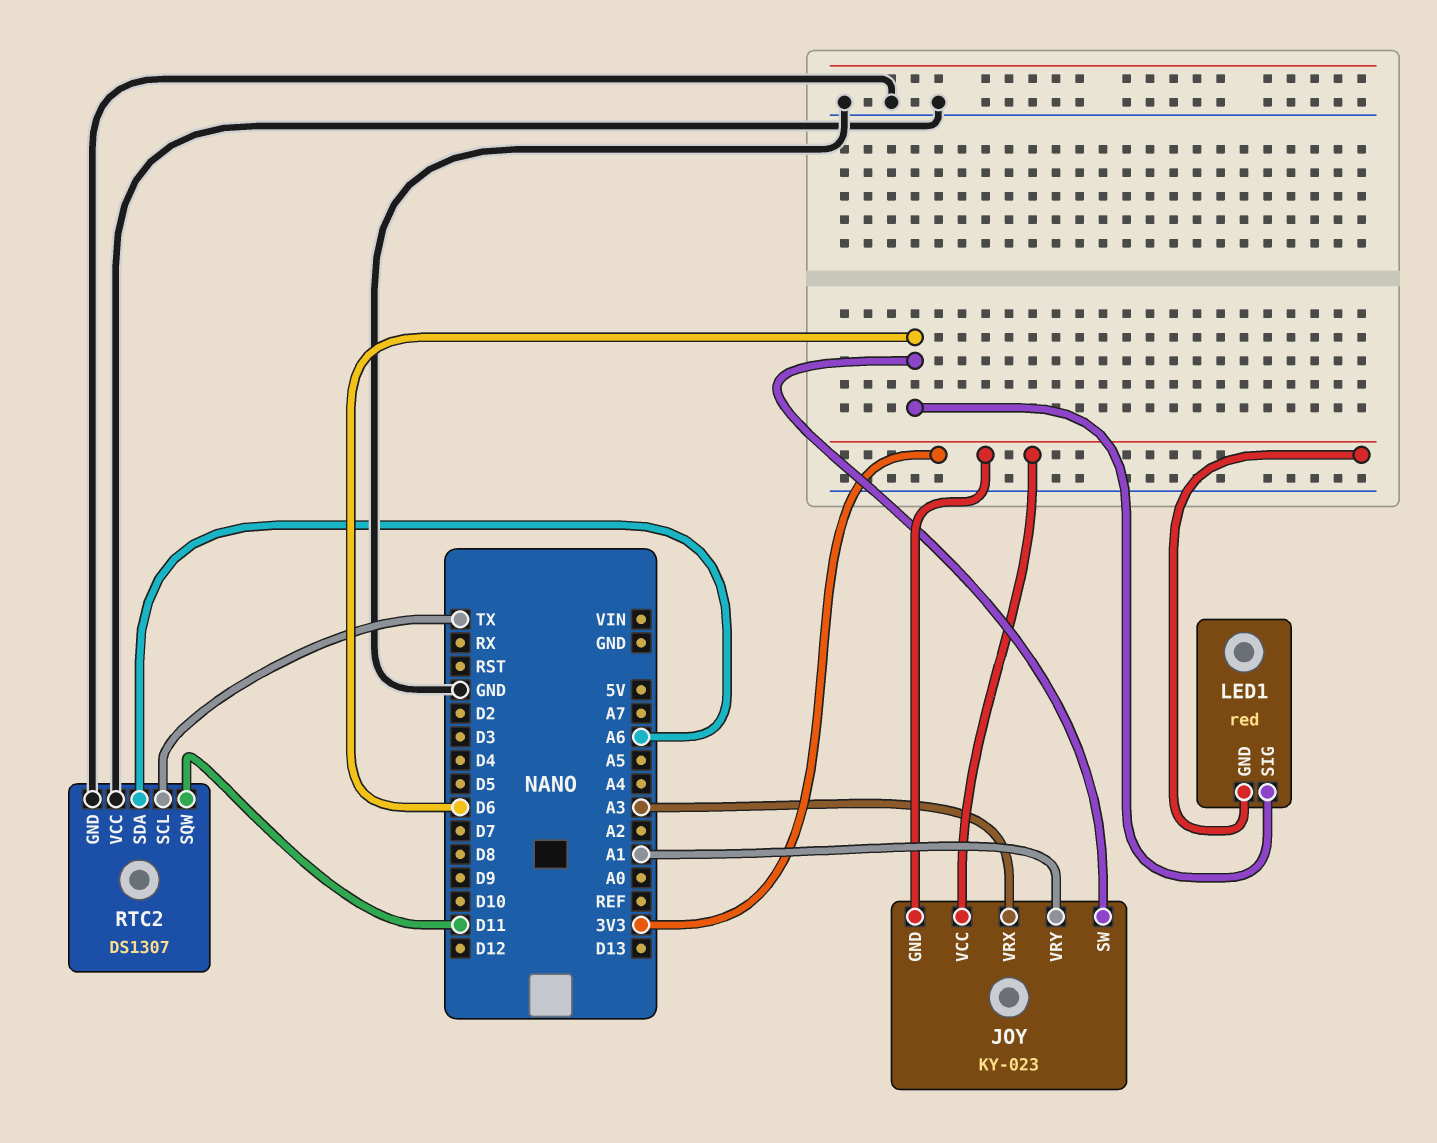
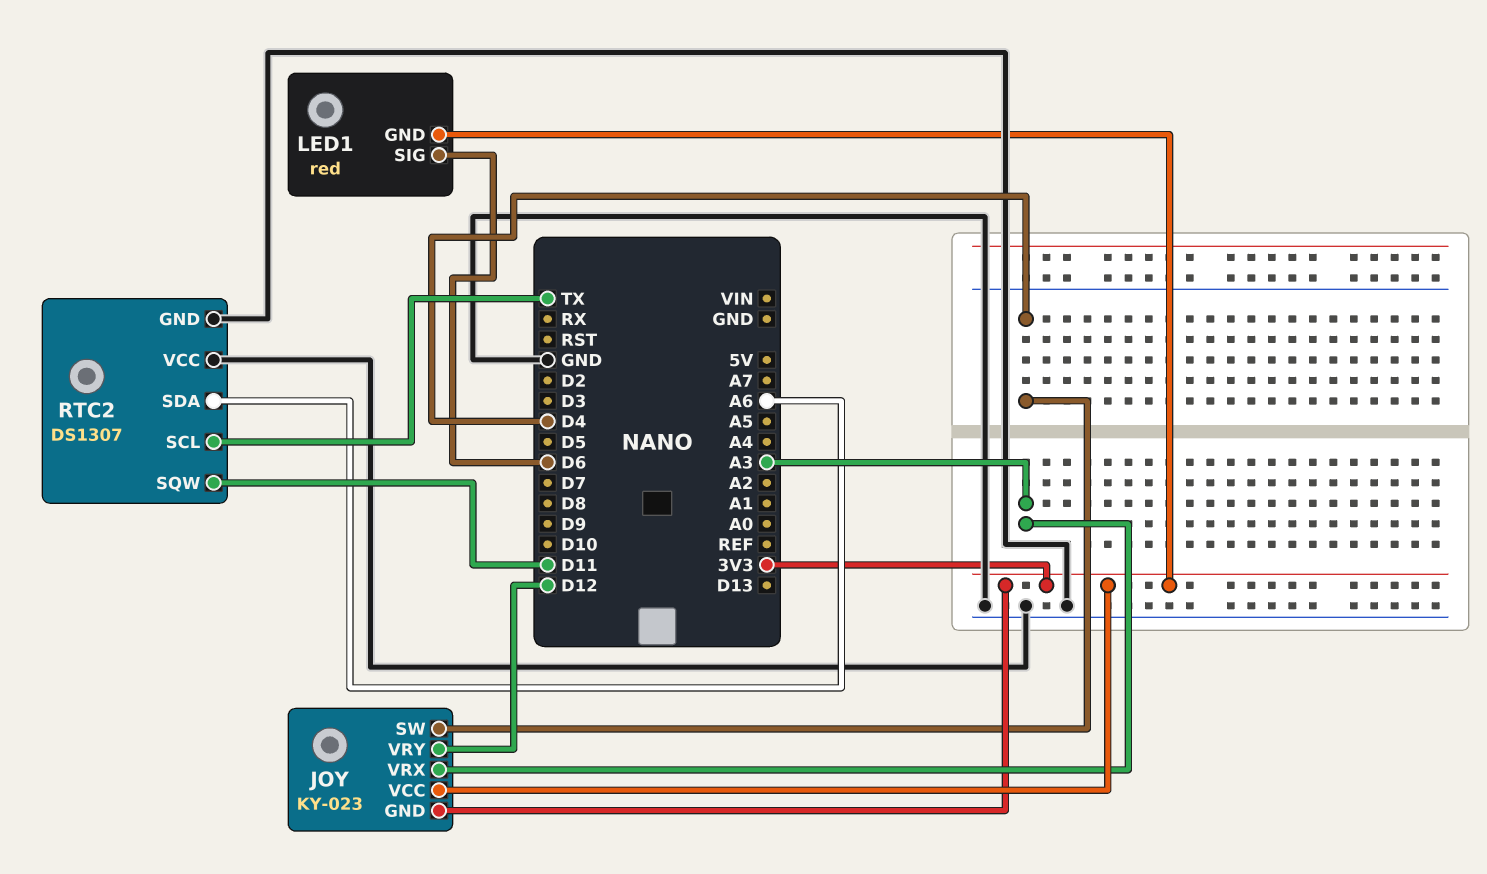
JOY pin SW: D6 -> D4
JOY pin VRY: A1 -> D12

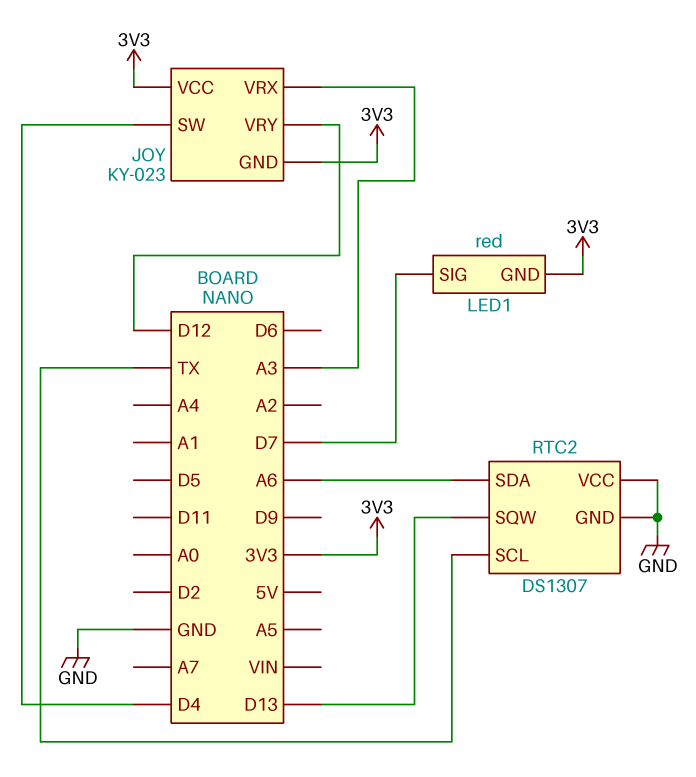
LED1 pin SIG: D6 -> D7
RTC2 pin SQW: D11 -> D13

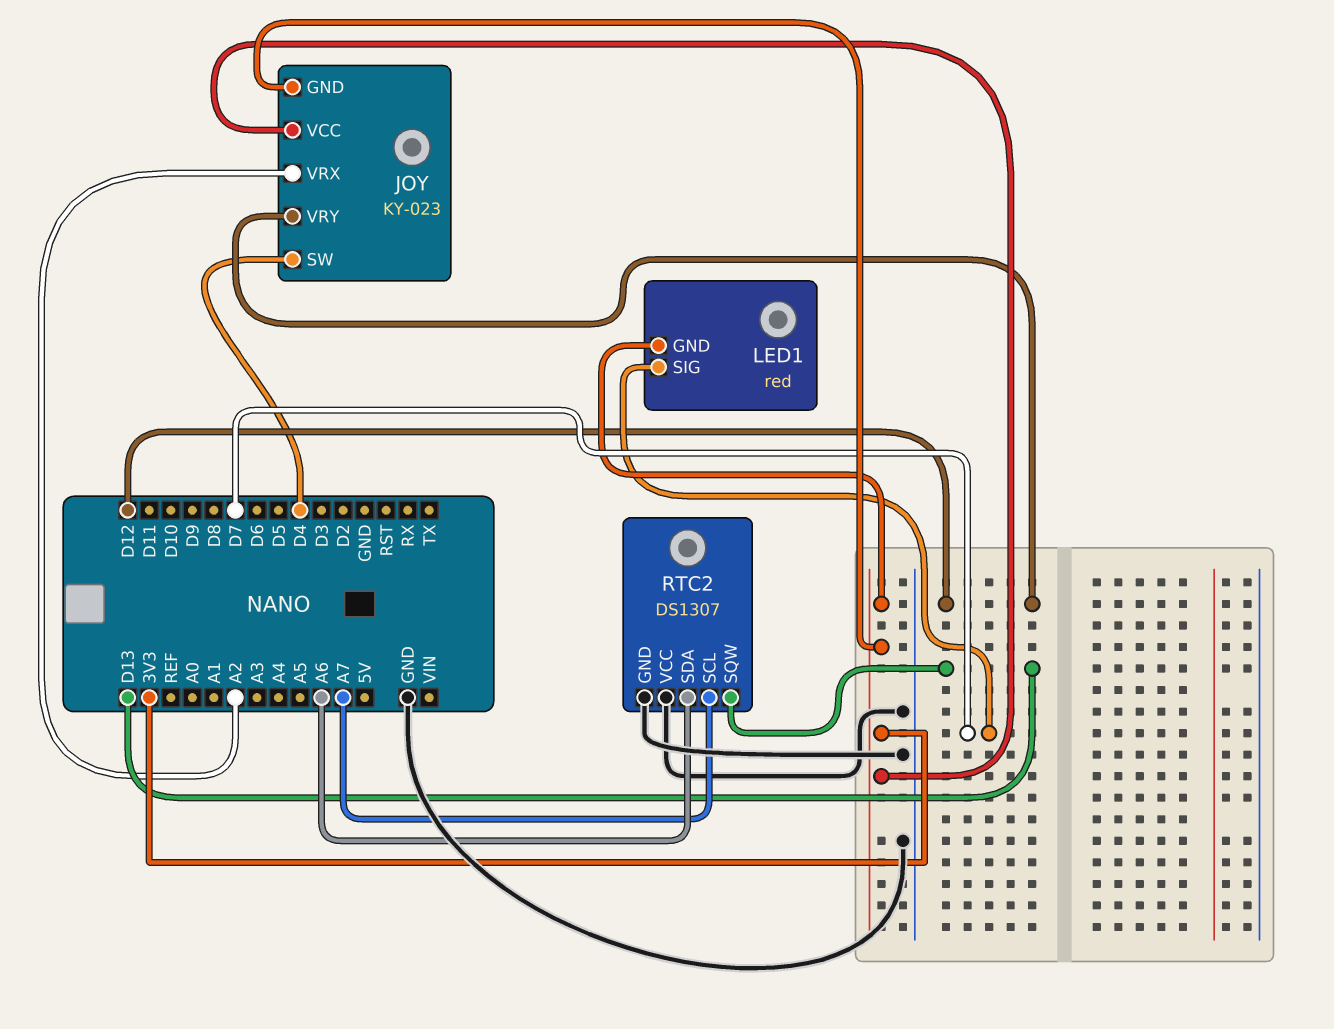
JOY pin VRX: A3 -> A2
RTC2 pin SCL: TX -> A7

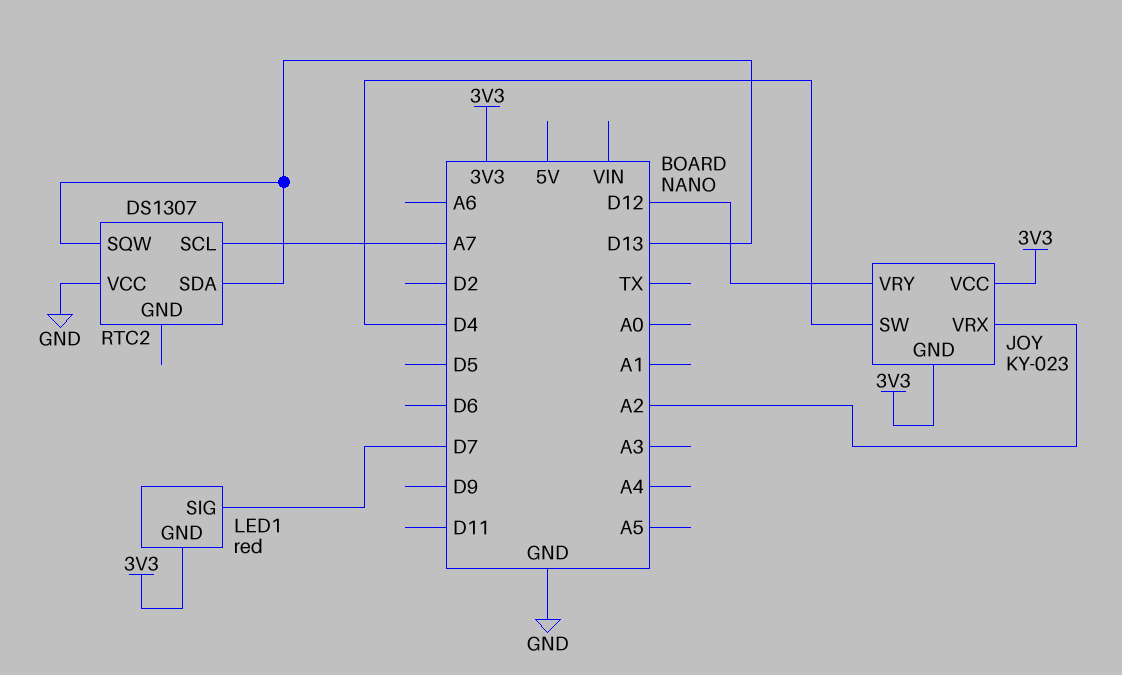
RTC2 pin GND: GND -> none
RTC2 pin SDA: A6 -> D13

